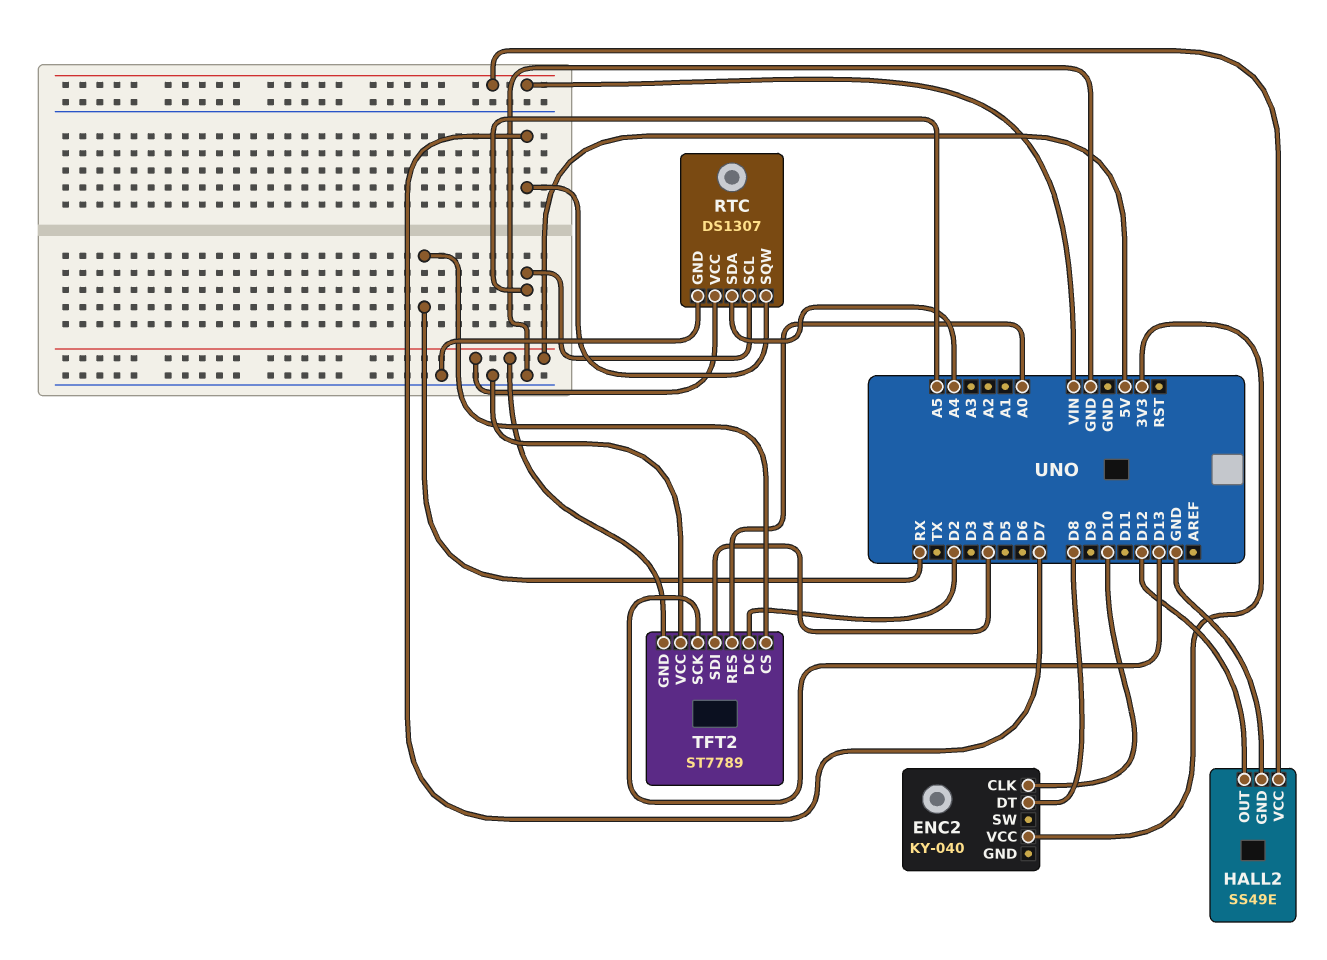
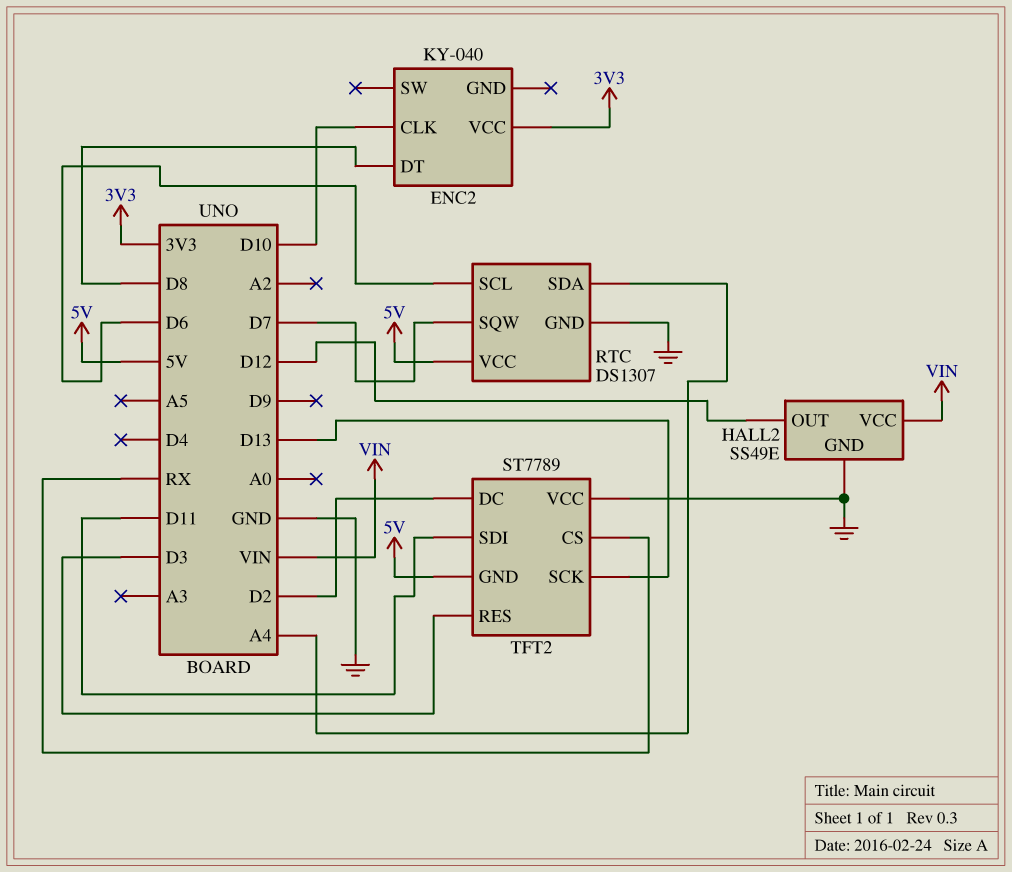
RTC pin SCL: A5 -> D6
TFT2 pin RES: A0 -> D3
TFT2 pin SDI: D4 -> D11

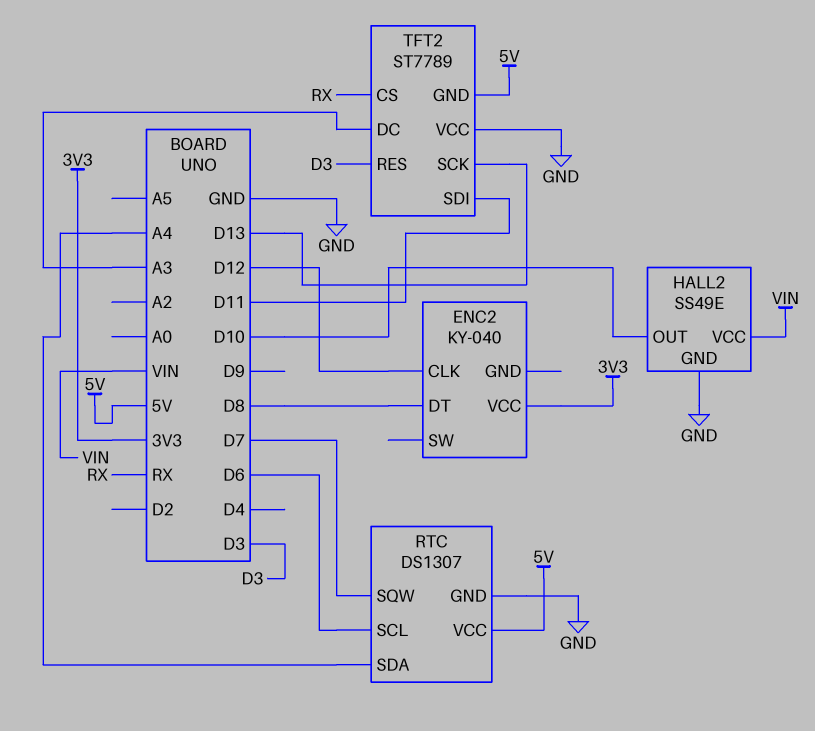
ENC2 pin CLK: D10 -> D12
HALL2 pin OUT: D12 -> D10
TFT2 pin DC: D2 -> A3

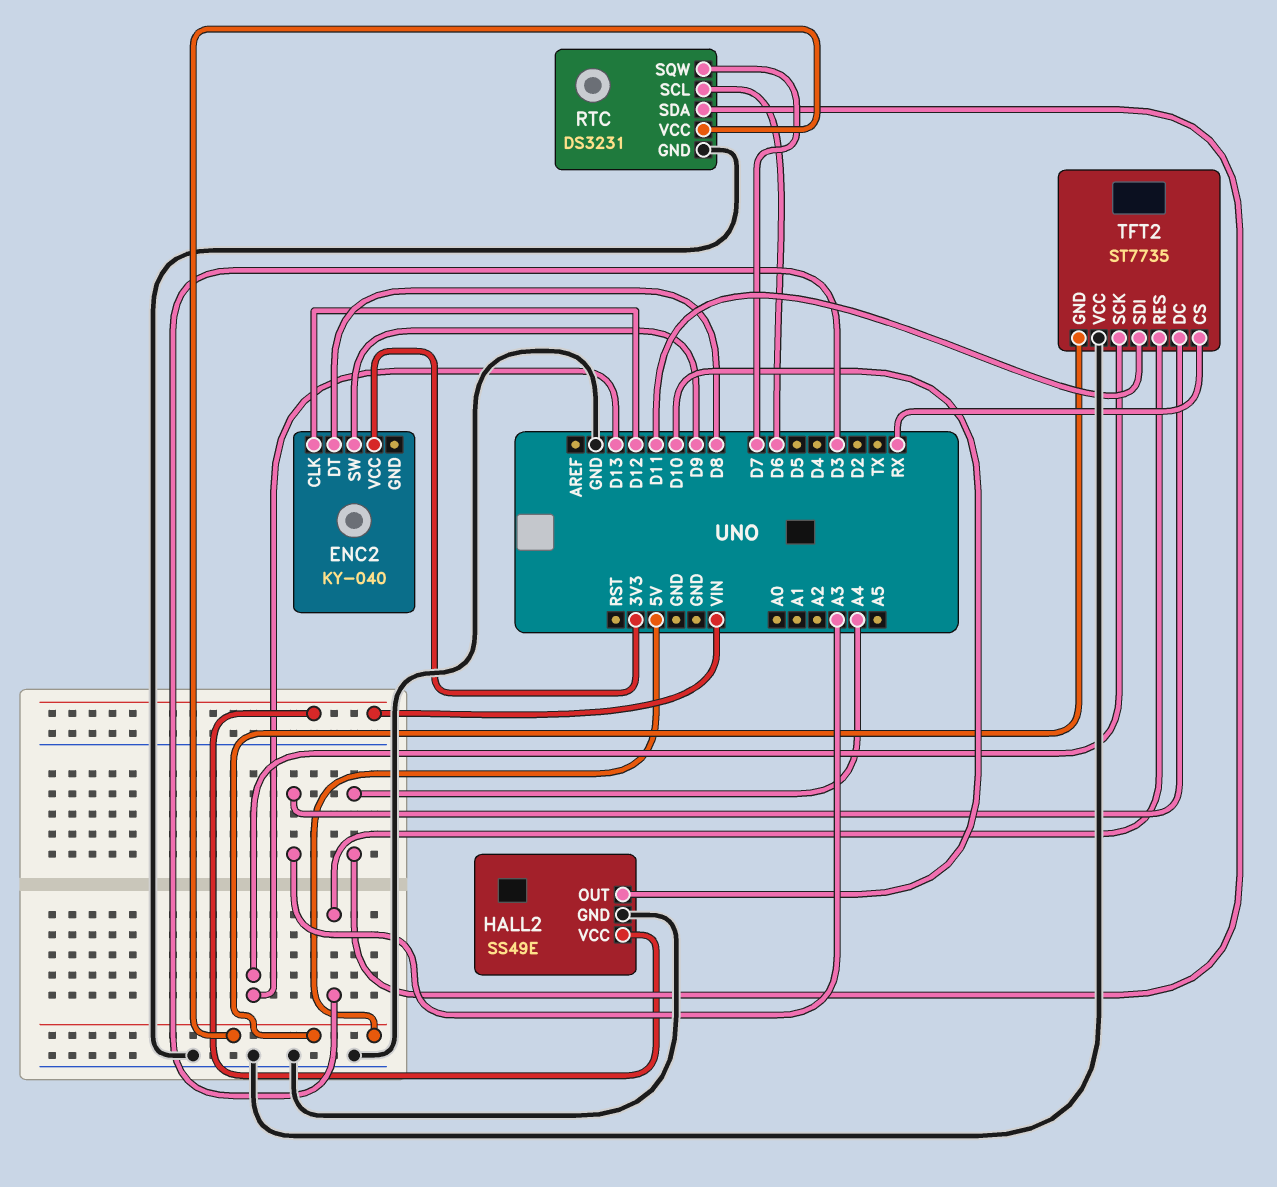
ENC2 pin SW: none -> D9
RTC: DS1307 -> DS3231
TFT2: ST7789 -> ST7735

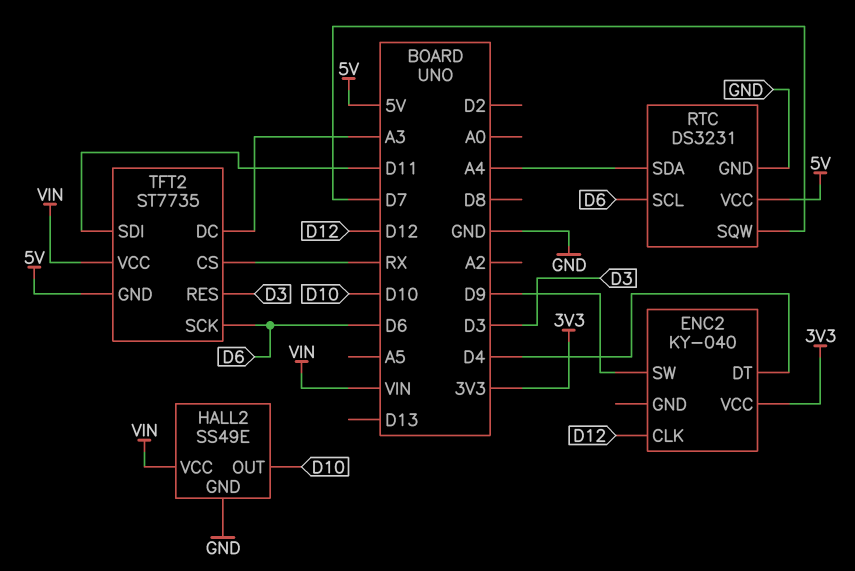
ENC2 pin DT: D8 -> D4
TFT2 pin SCK: D13 -> D6
TFT2 pin VCC: GND -> VIN

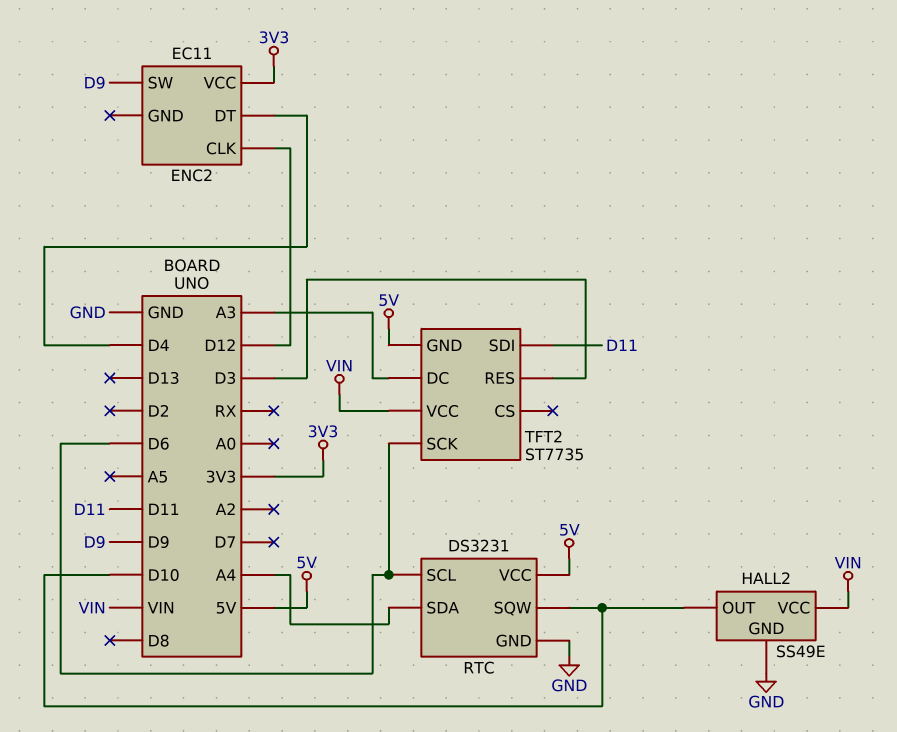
ENC2: KY-040 -> EC11
RTC pin SQW: D7 -> D10
TFT2 pin CS: RX -> none

